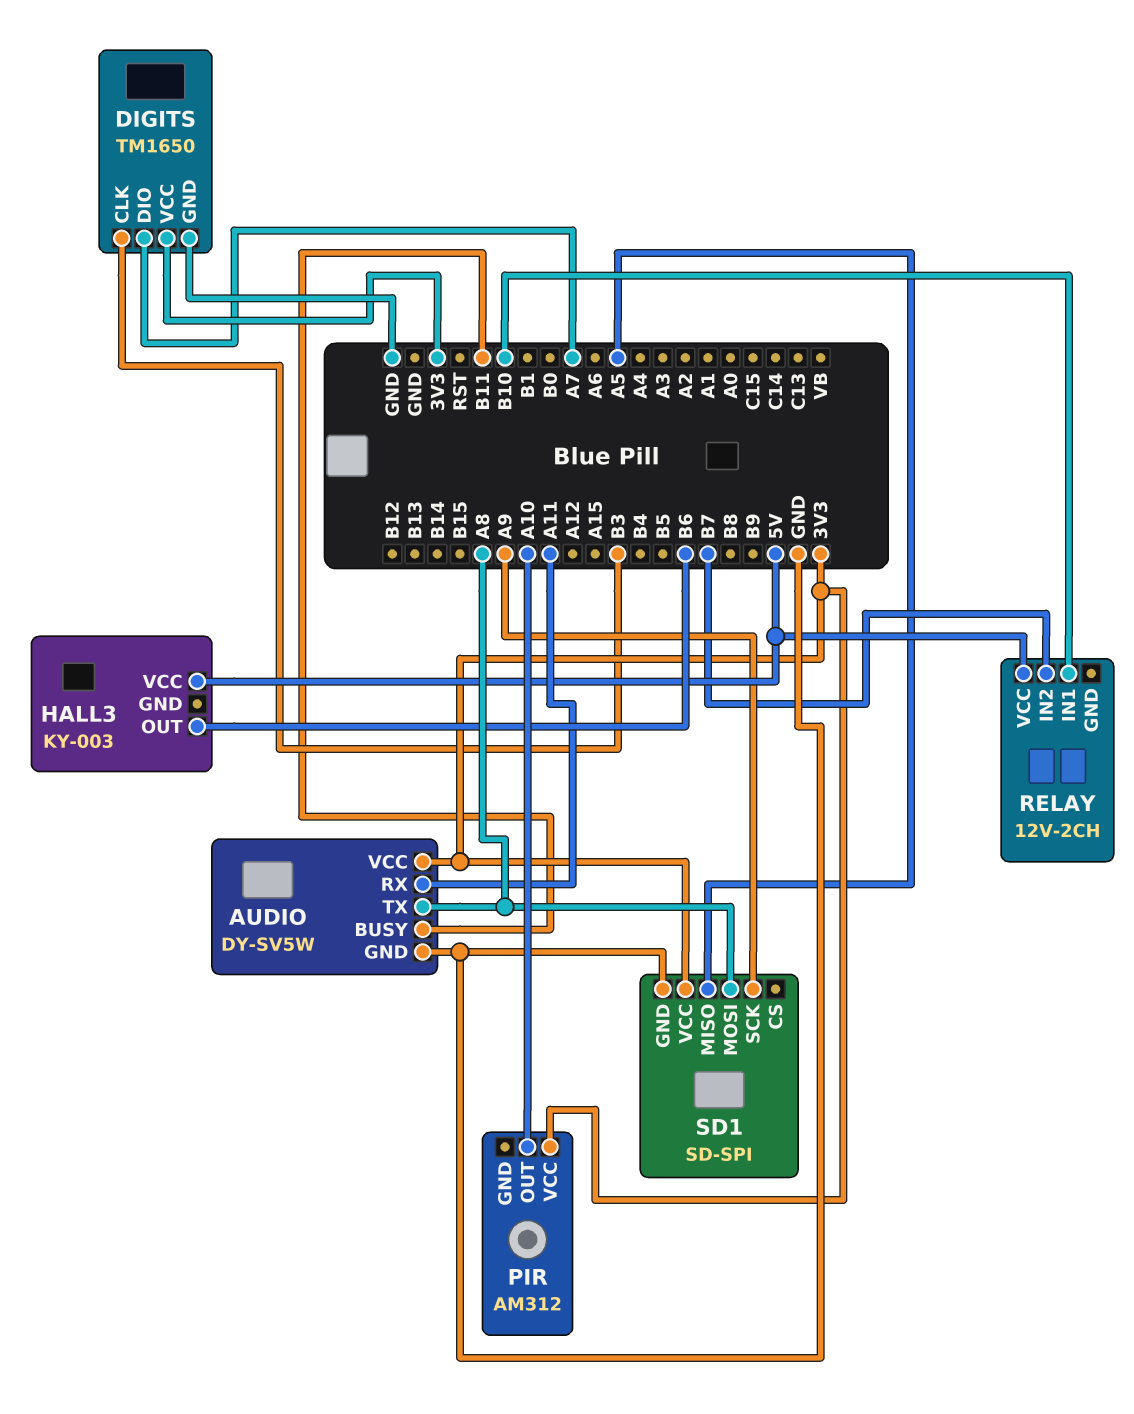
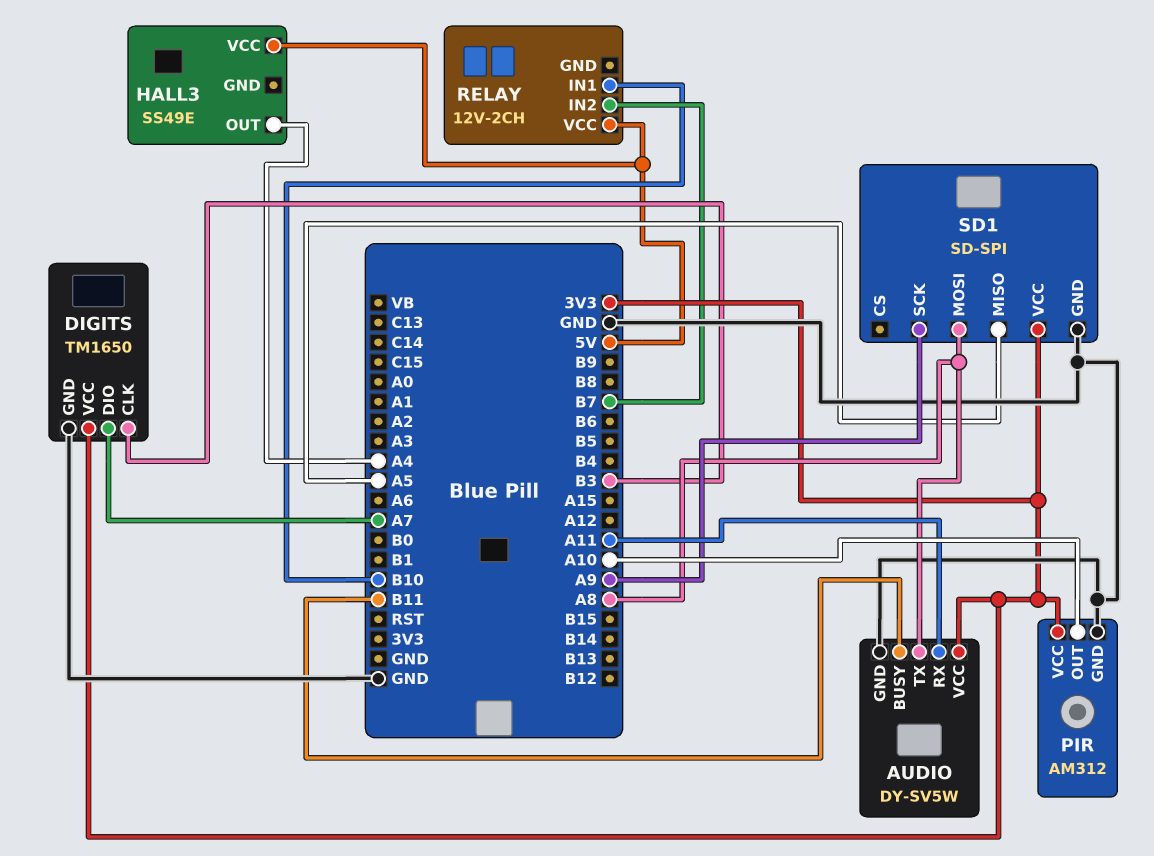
HALL3: KY-003 -> SS49E
HALL3 pin OUT: B6 -> A4
PIR pin GND: none -> GND

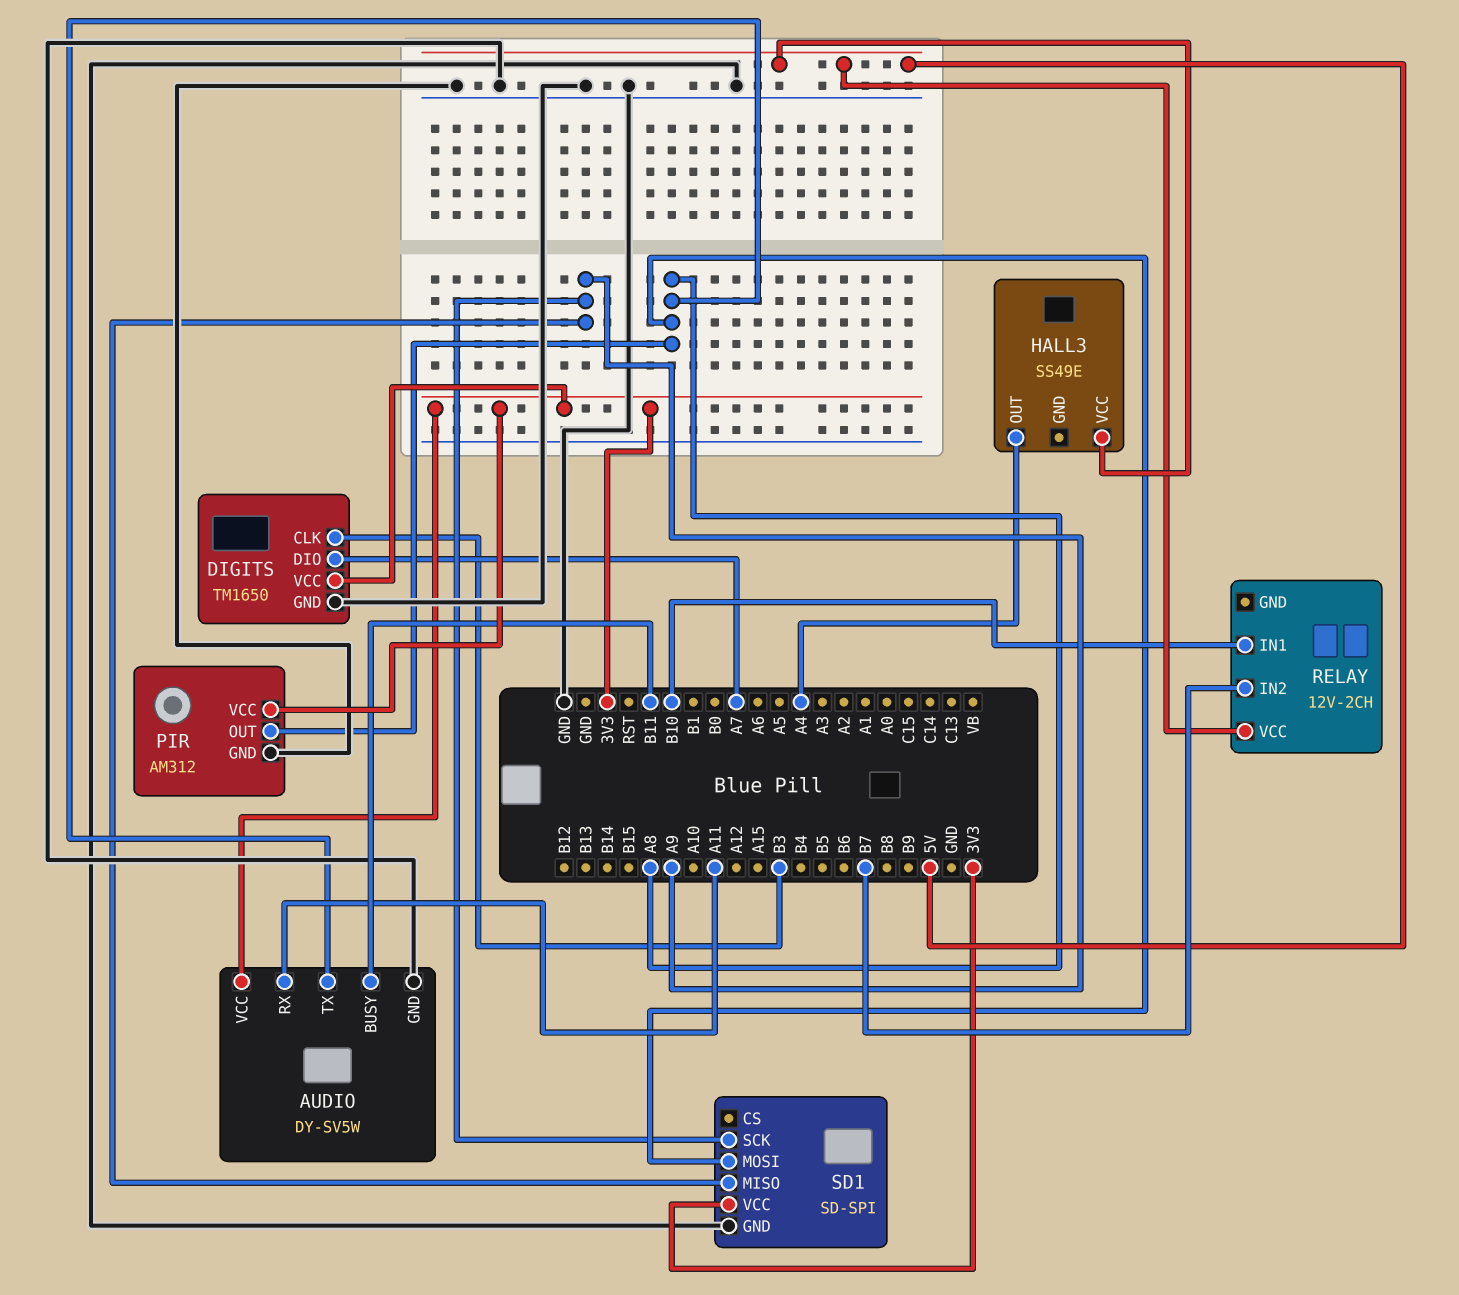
PIR pin OUT: A10 -> A8
SD1 pin MISO: A5 -> A9

